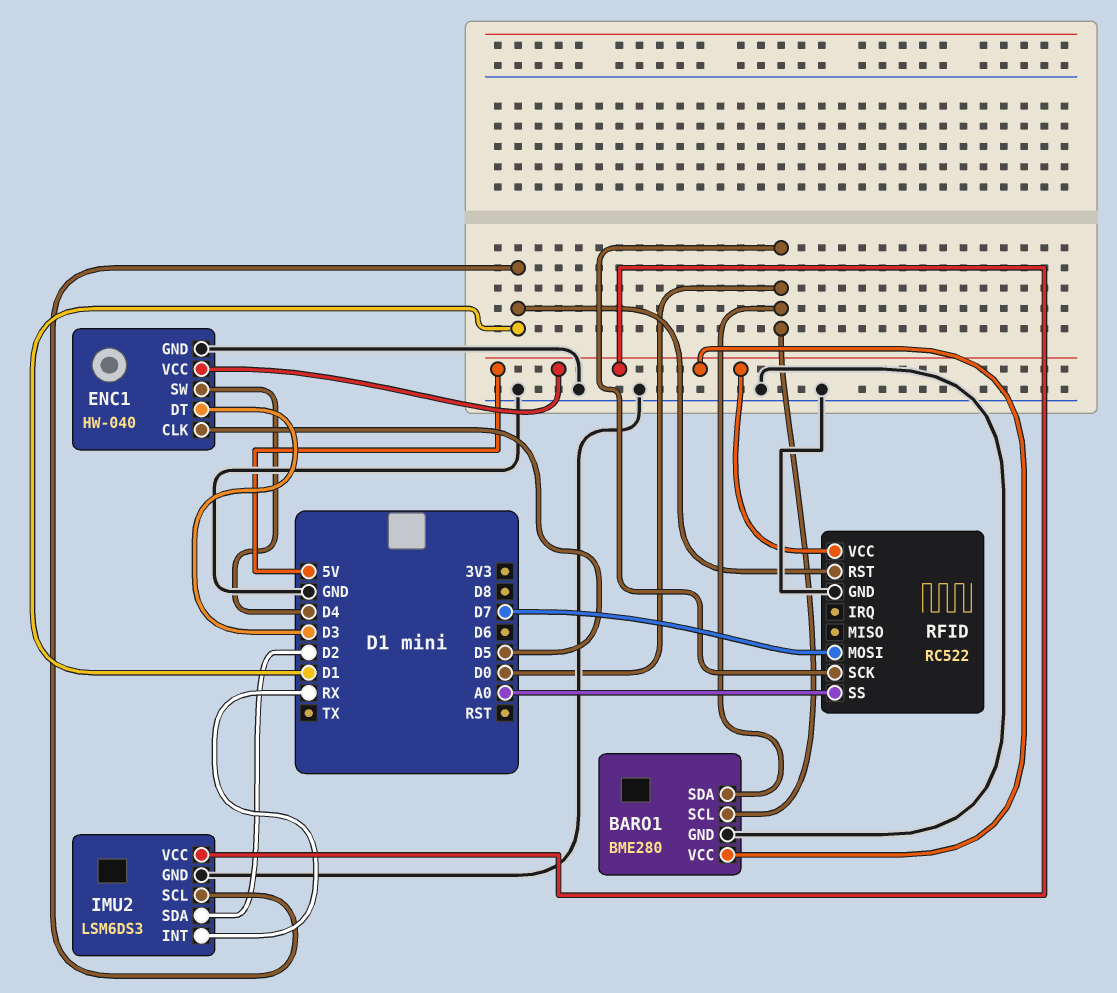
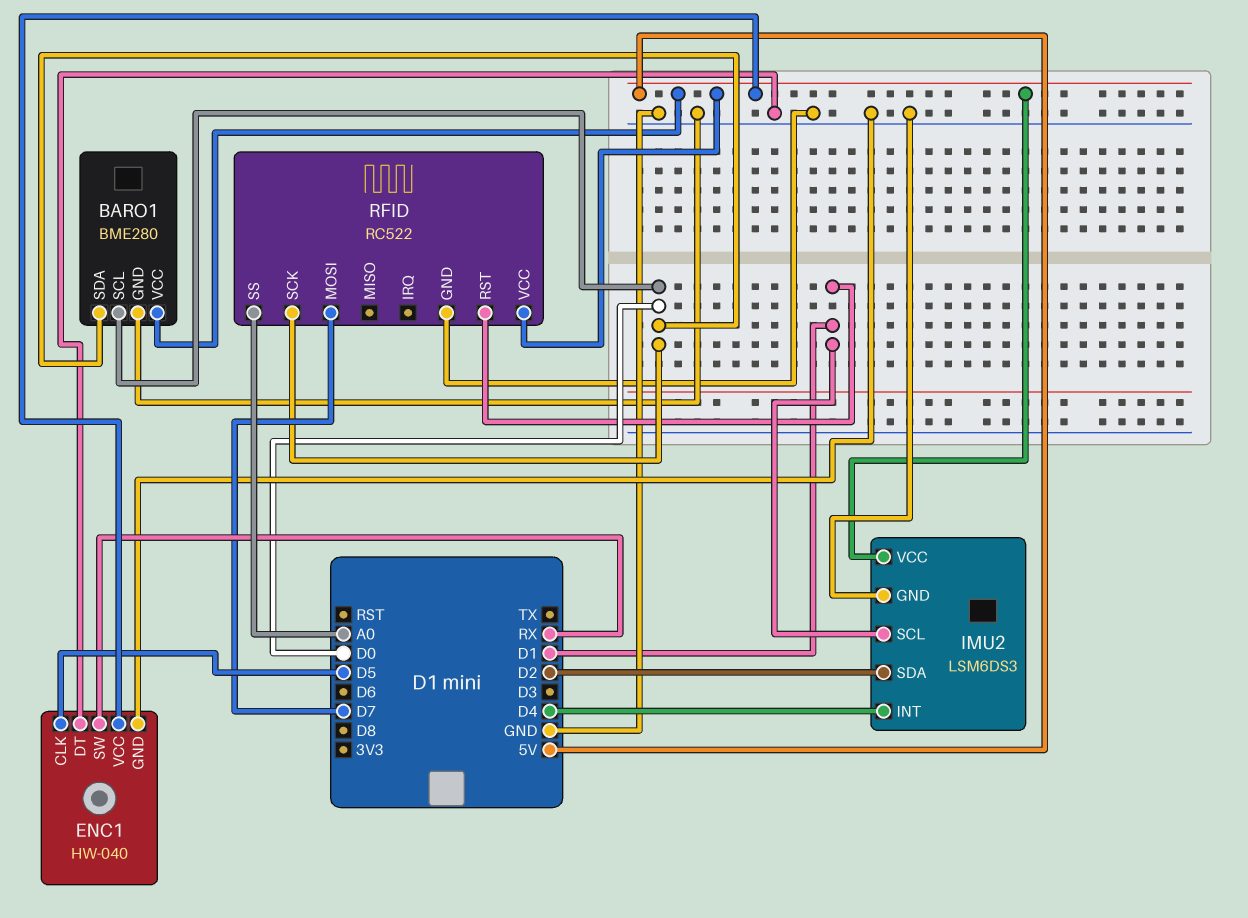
ENC1 pin DT: D3 -> GND
ENC1 pin SW: D4 -> RX
IMU2 pin INT: RX -> D4

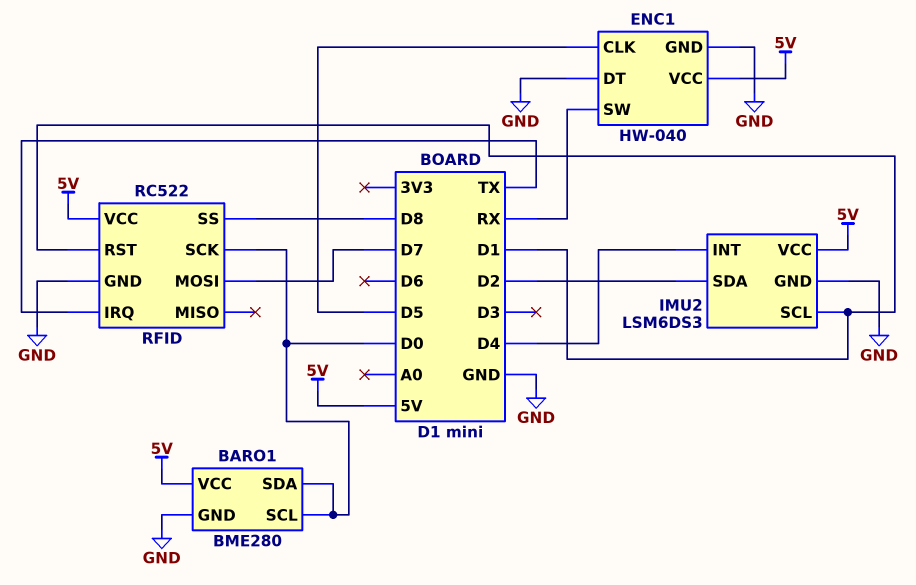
RFID pin IRQ: none -> TX
RFID pin SS: A0 -> D8

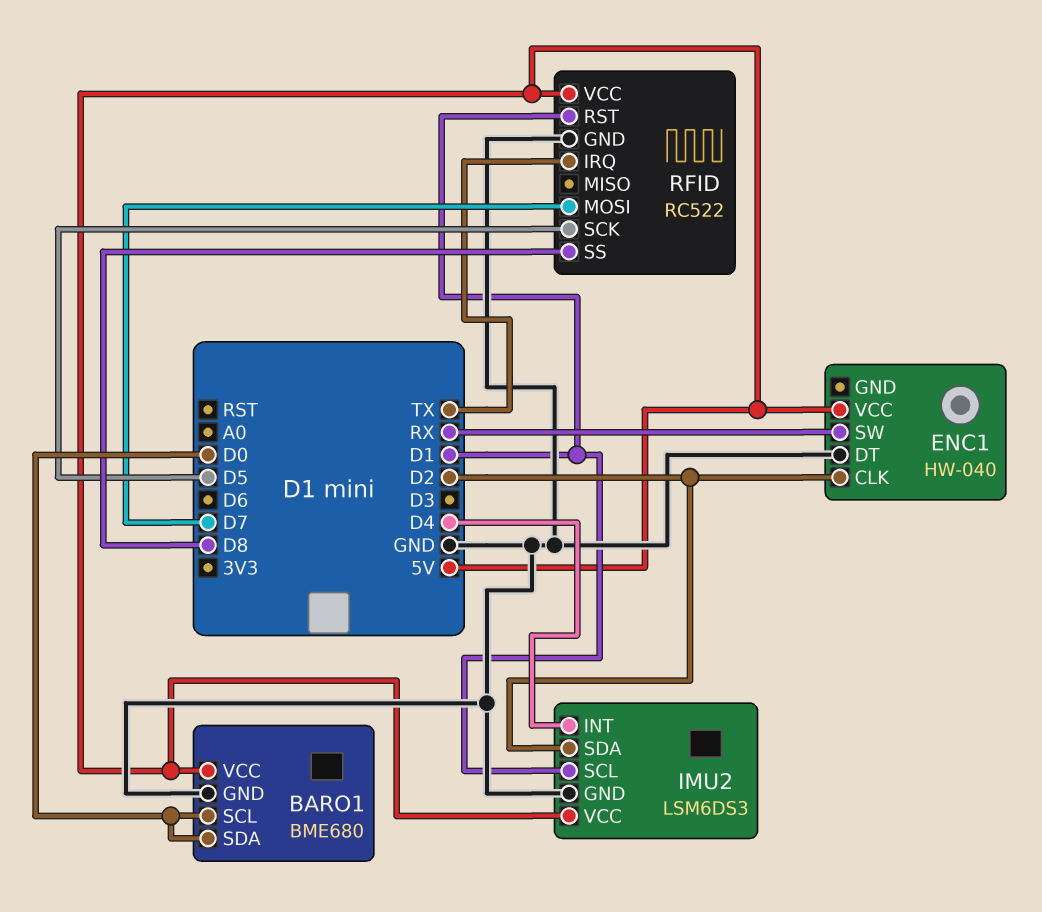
BARO1: BME280 -> BME680
ENC1 pin CLK: D5 -> D2
ENC1 pin GND: GND -> none
RFID pin SCK: D0 -> D5

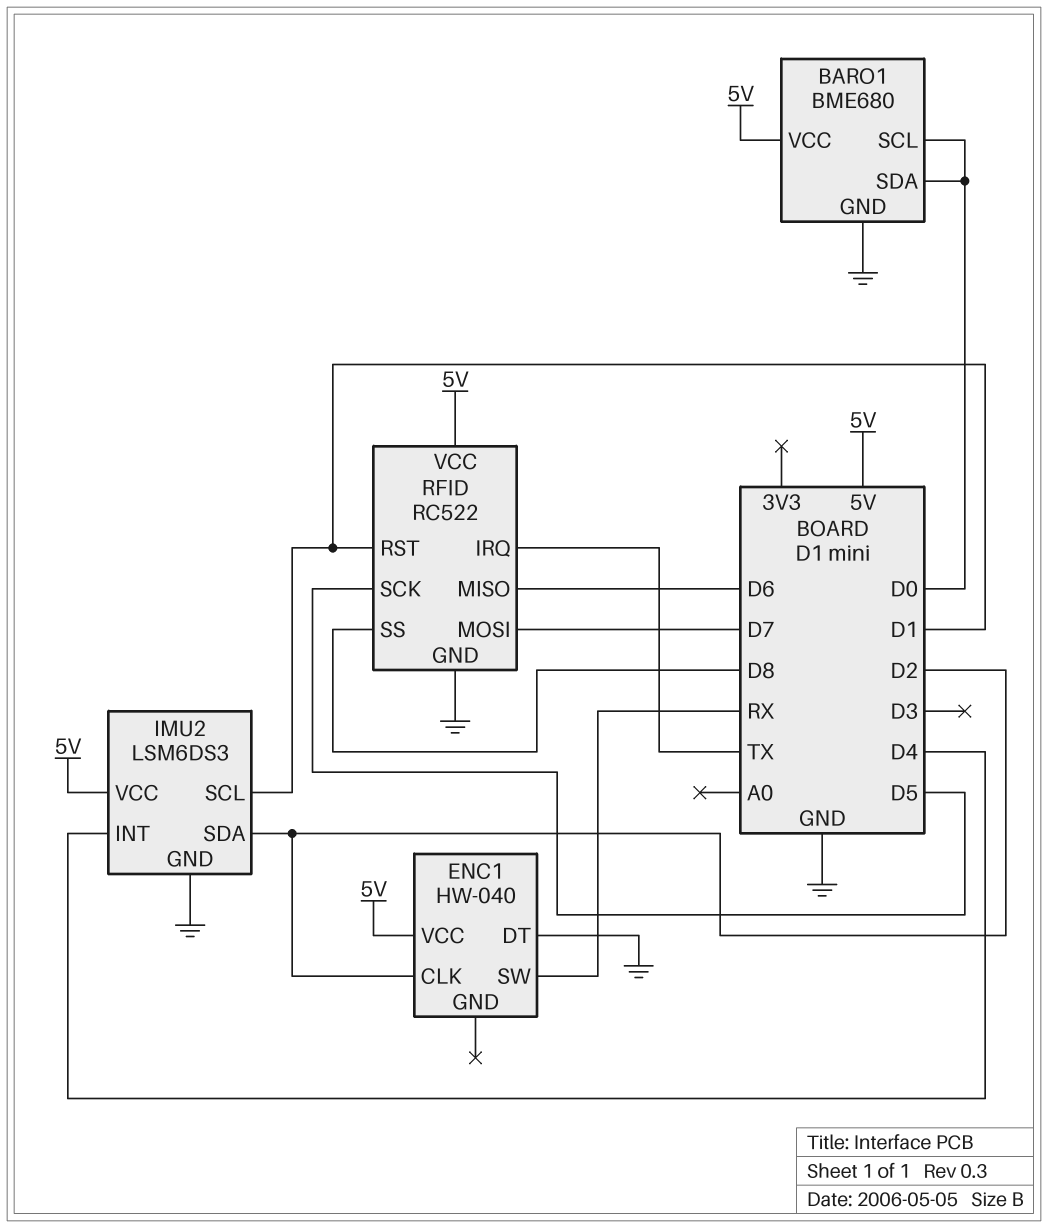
RFID pin MISO: none -> D6

